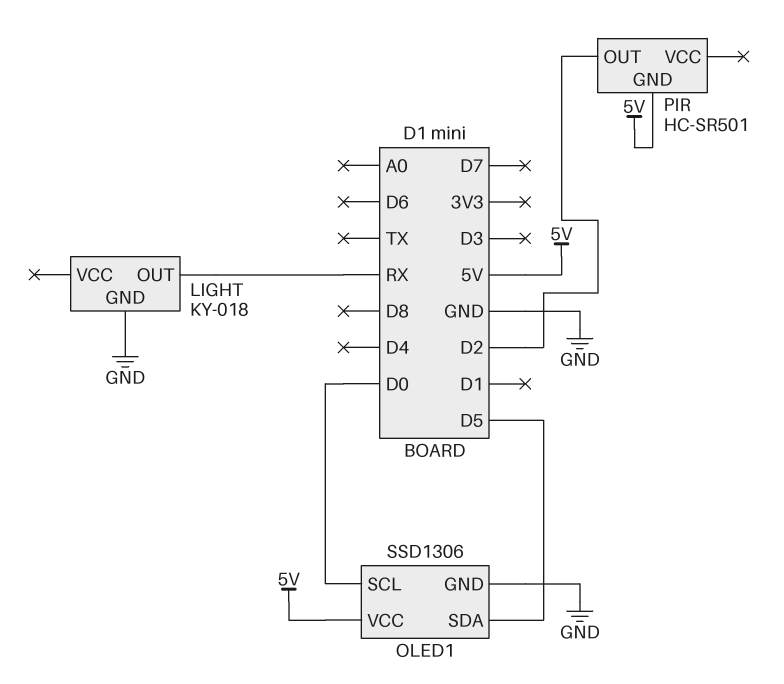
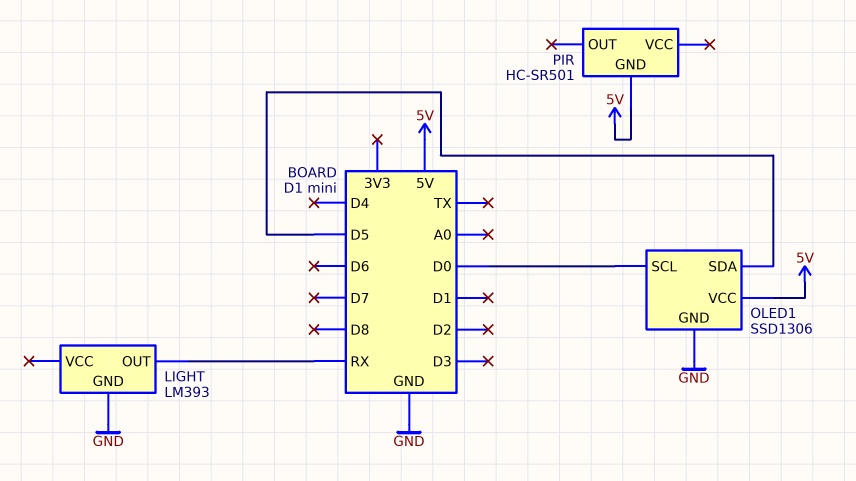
LIGHT: KY-018 -> LM393
PIR pin OUT: D2 -> none

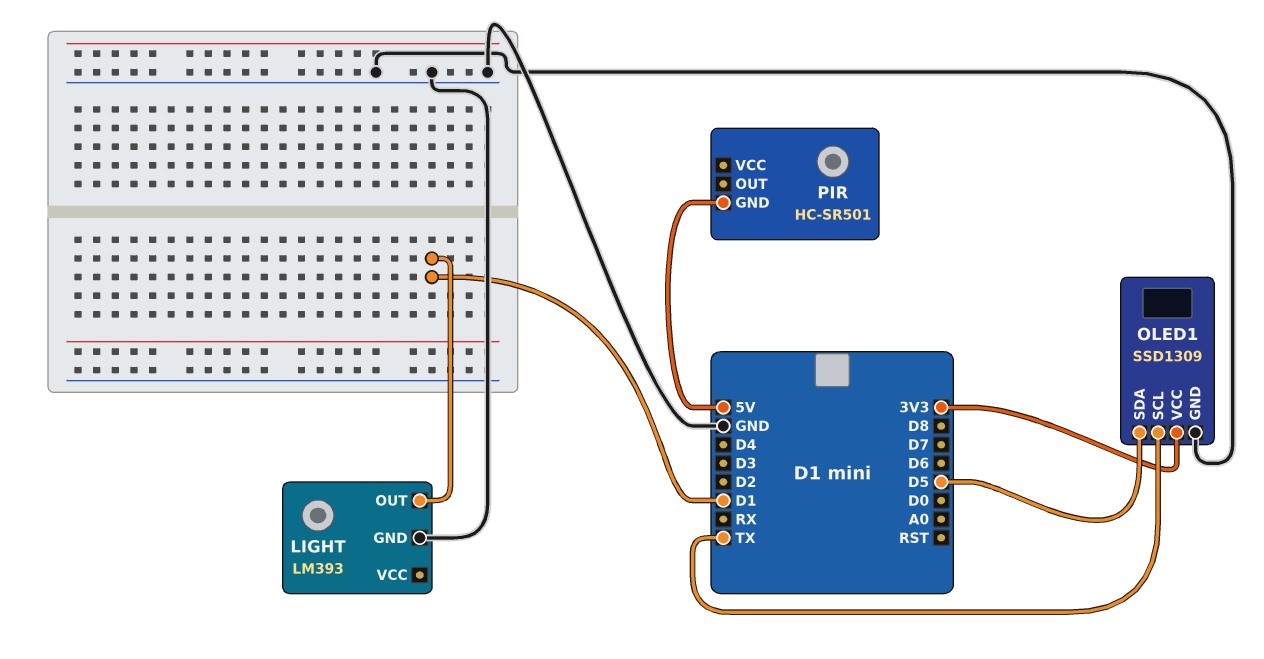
LIGHT pin OUT: RX -> D1
OLED1: SSD1306 -> SSD1309
OLED1 pin SCL: D0 -> TX
OLED1 pin VCC: 5V -> 3V3

